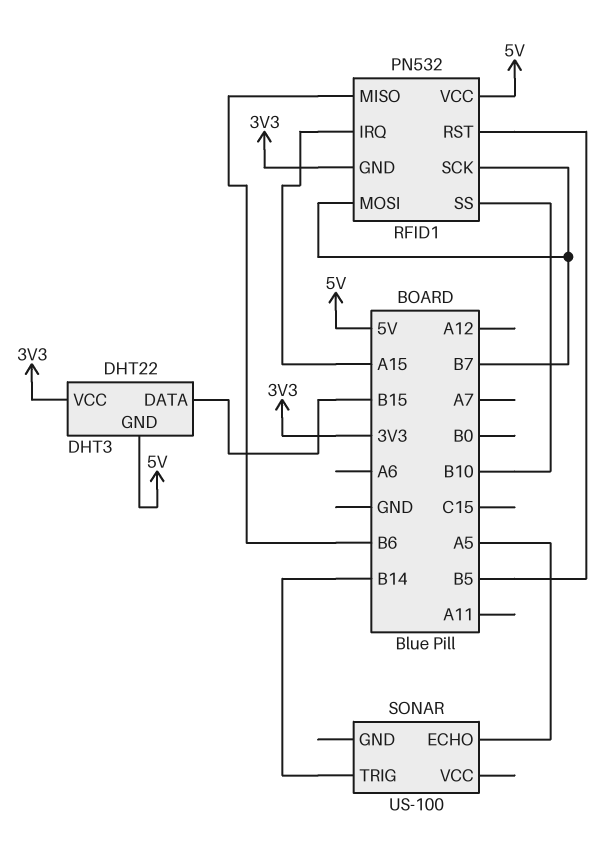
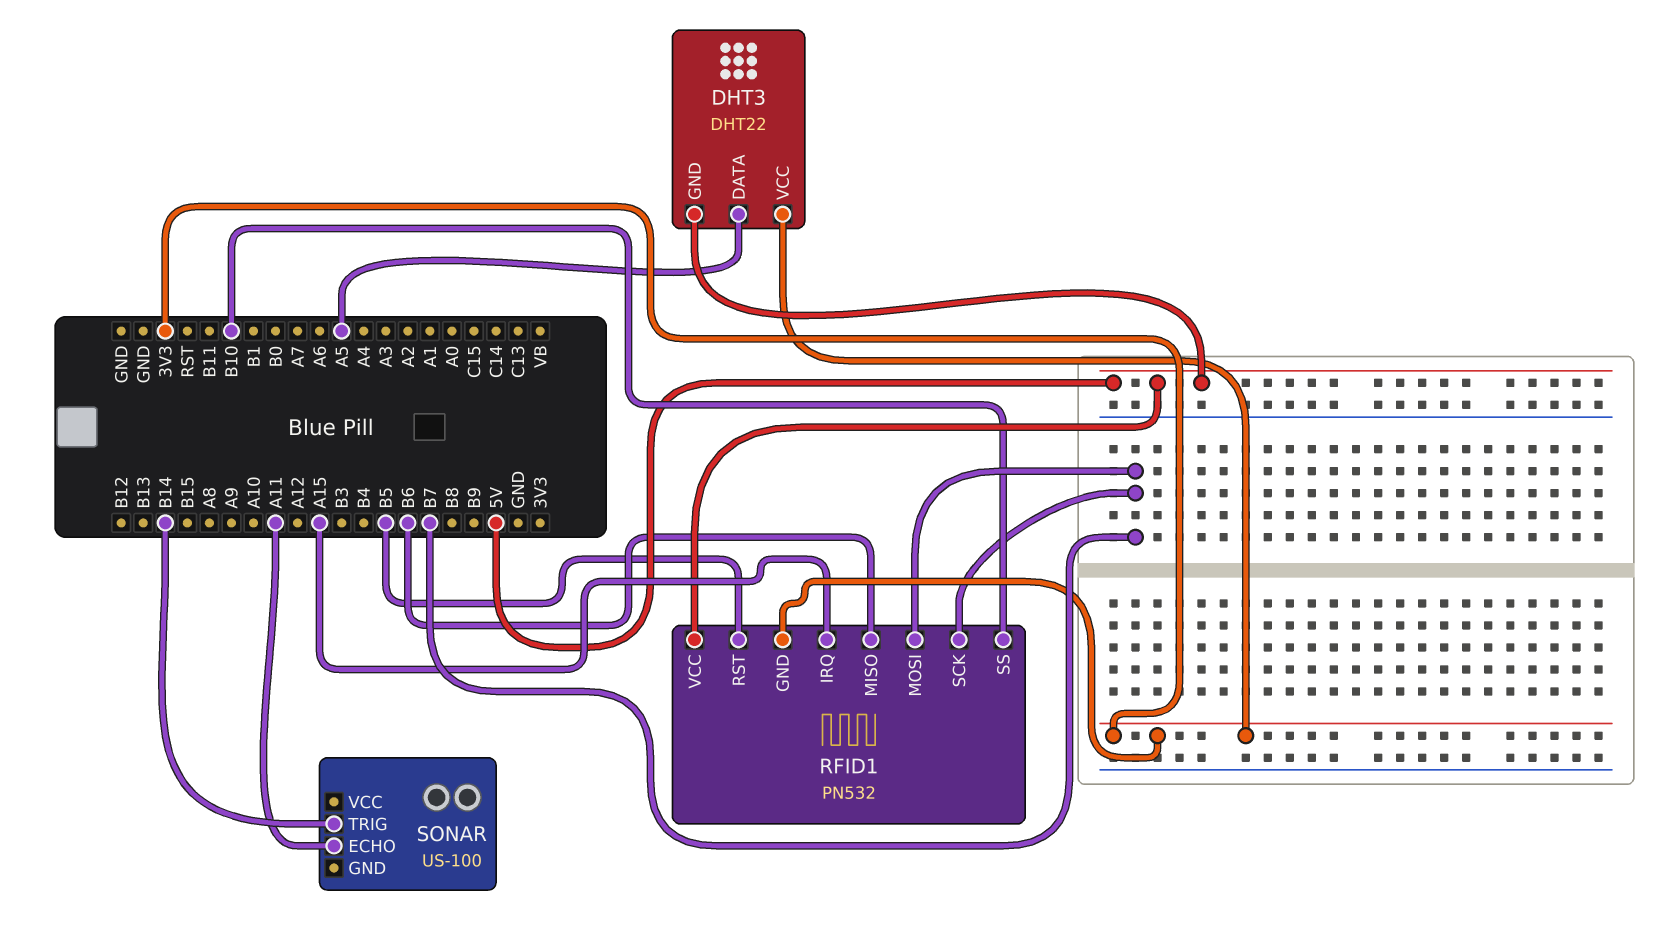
DHT3 pin DATA: B15 -> A5
SONAR pin ECHO: A5 -> A11

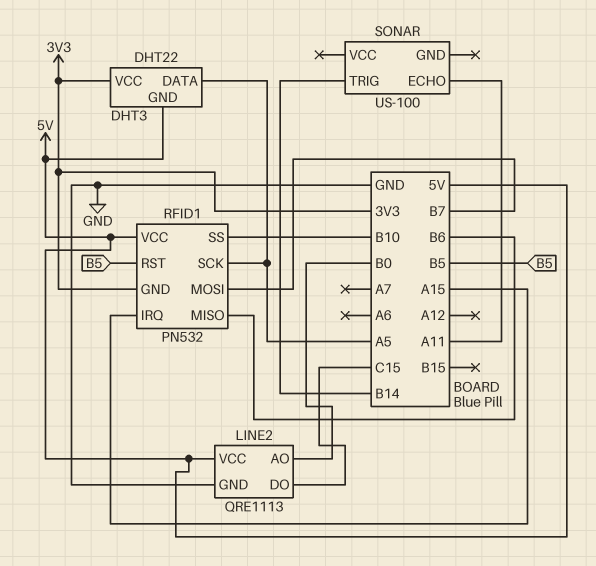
LINE2: none -> QRE1113
LINE2 pin AO: none -> B0
LINE2 pin DO: none -> C15
LINE2 pin GND: none -> GND
LINE2 pin VCC: none -> 5V
RFID1 pin SCK: B7 -> A5

